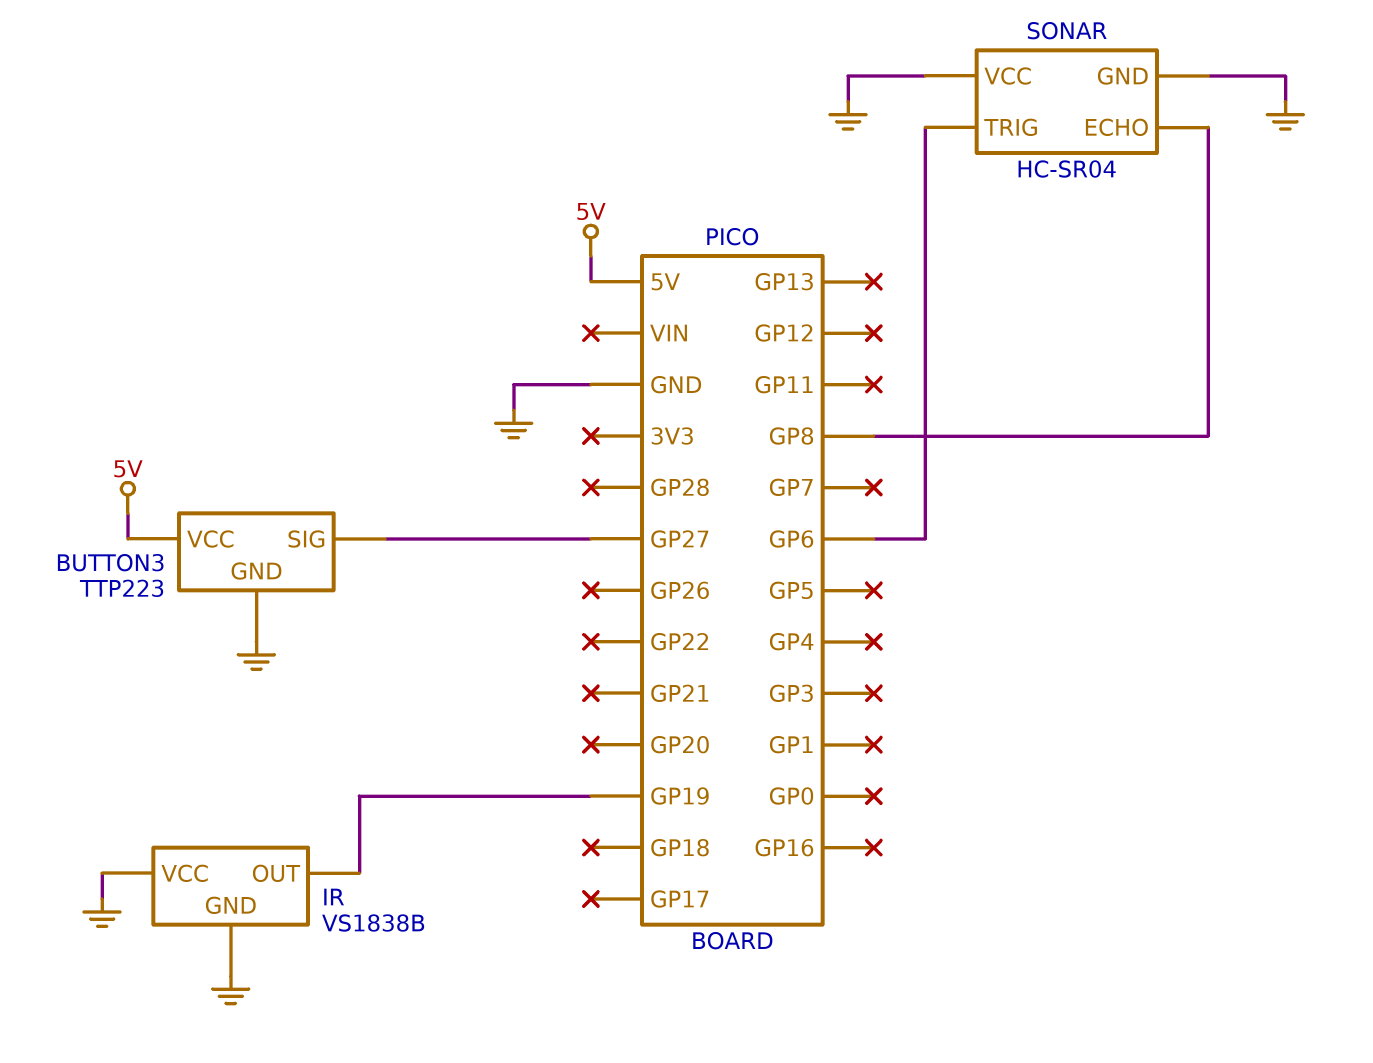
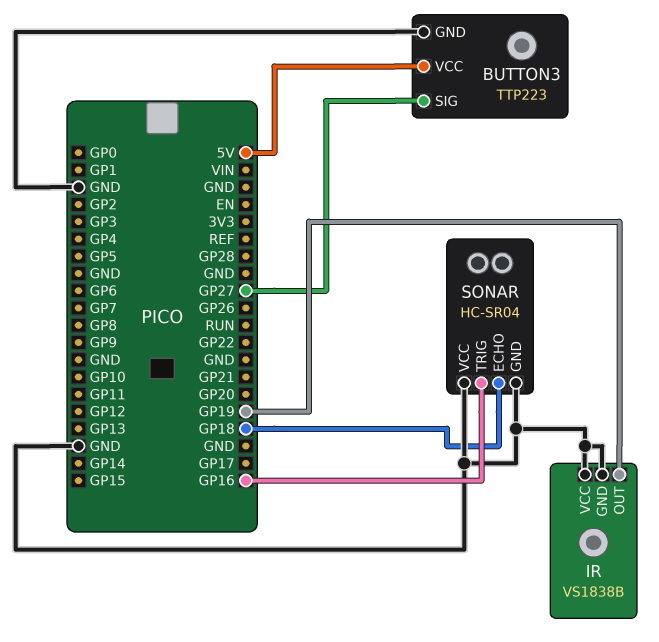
SONAR pin ECHO: GP8 -> GP18
SONAR pin TRIG: GP6 -> GP16

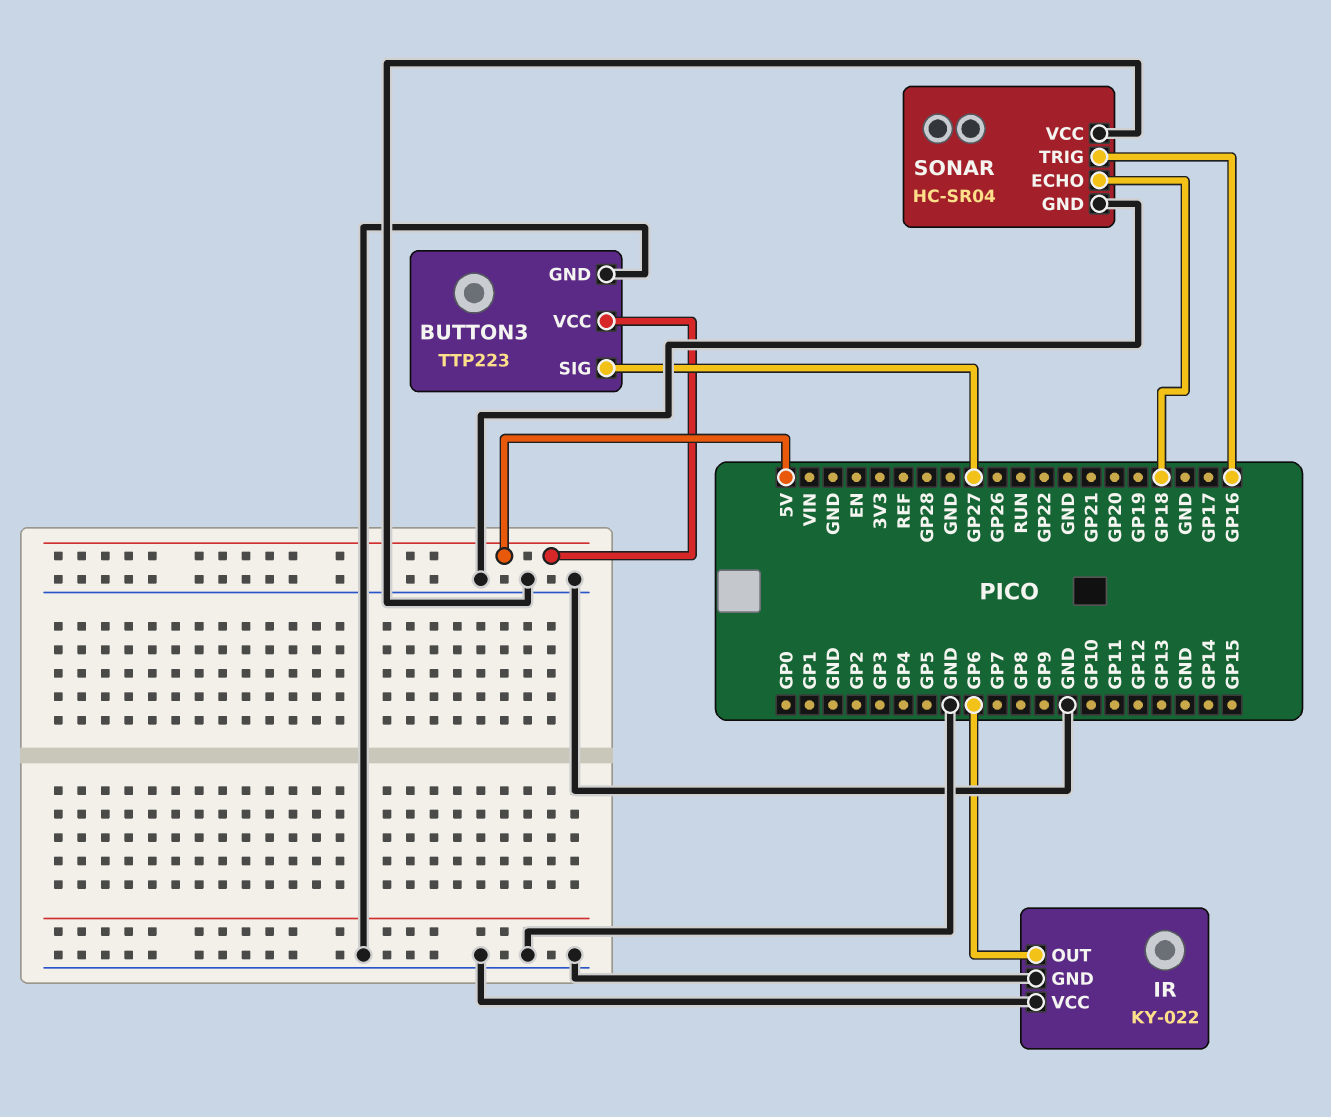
IR: VS1838B -> KY-022
IR pin OUT: GP19 -> GP6

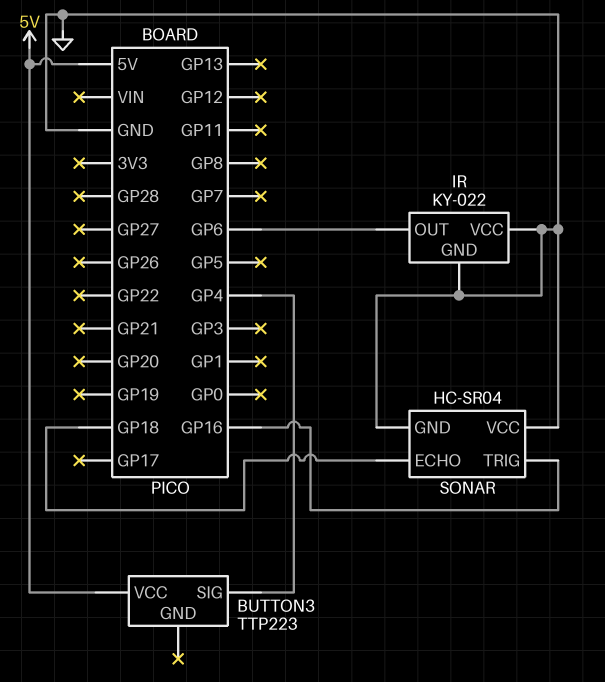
BUTTON3 pin GND: GND -> none
BUTTON3 pin SIG: GP27 -> GP4

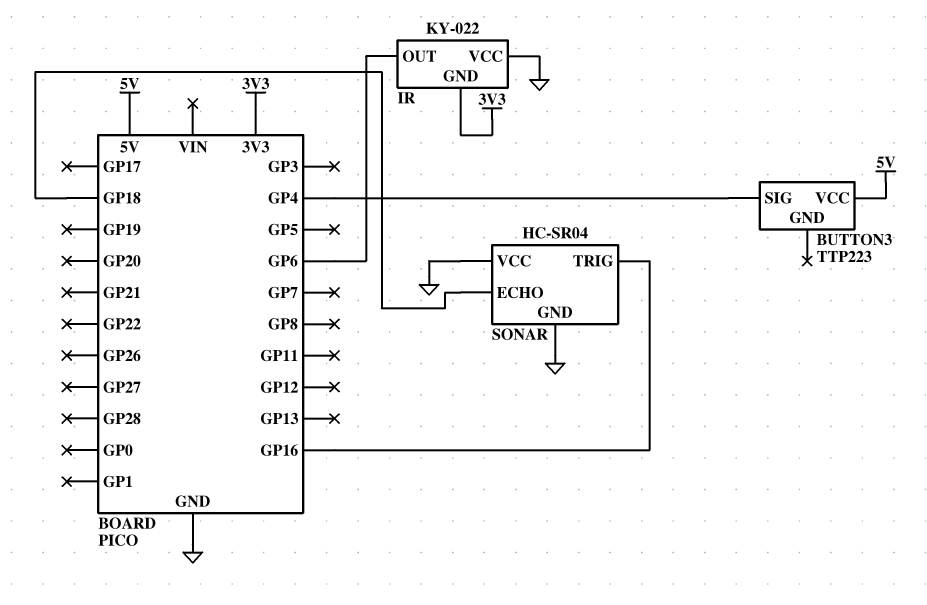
IR pin GND: GND -> 3V3

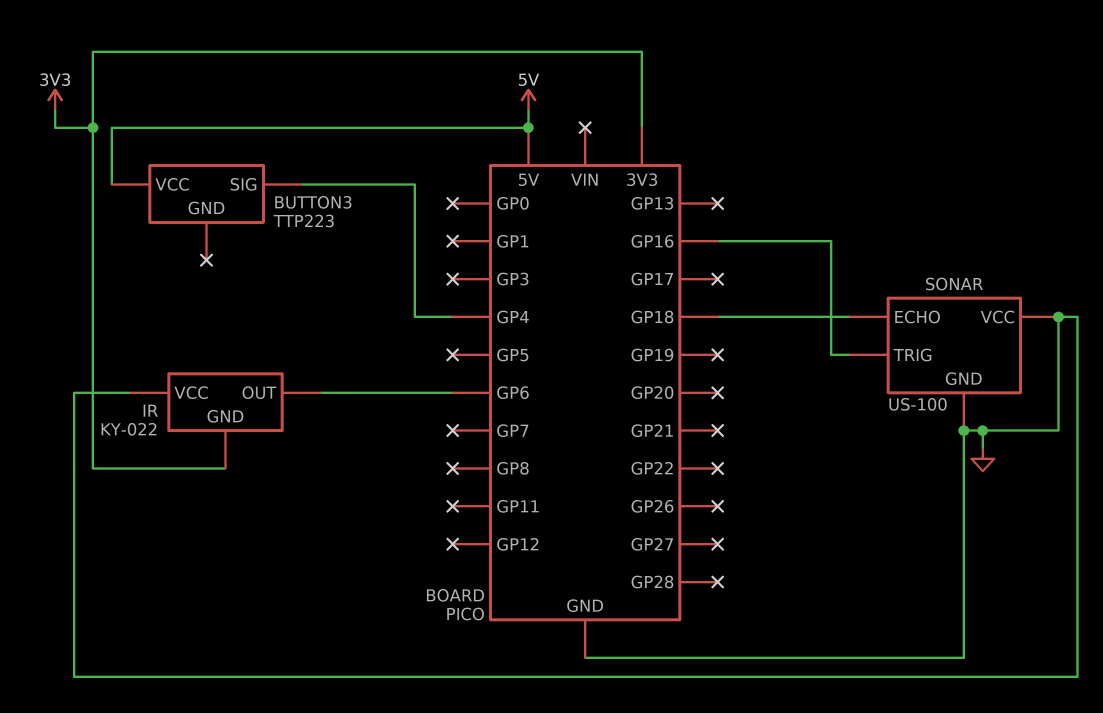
SONAR: HC-SR04 -> US-100

